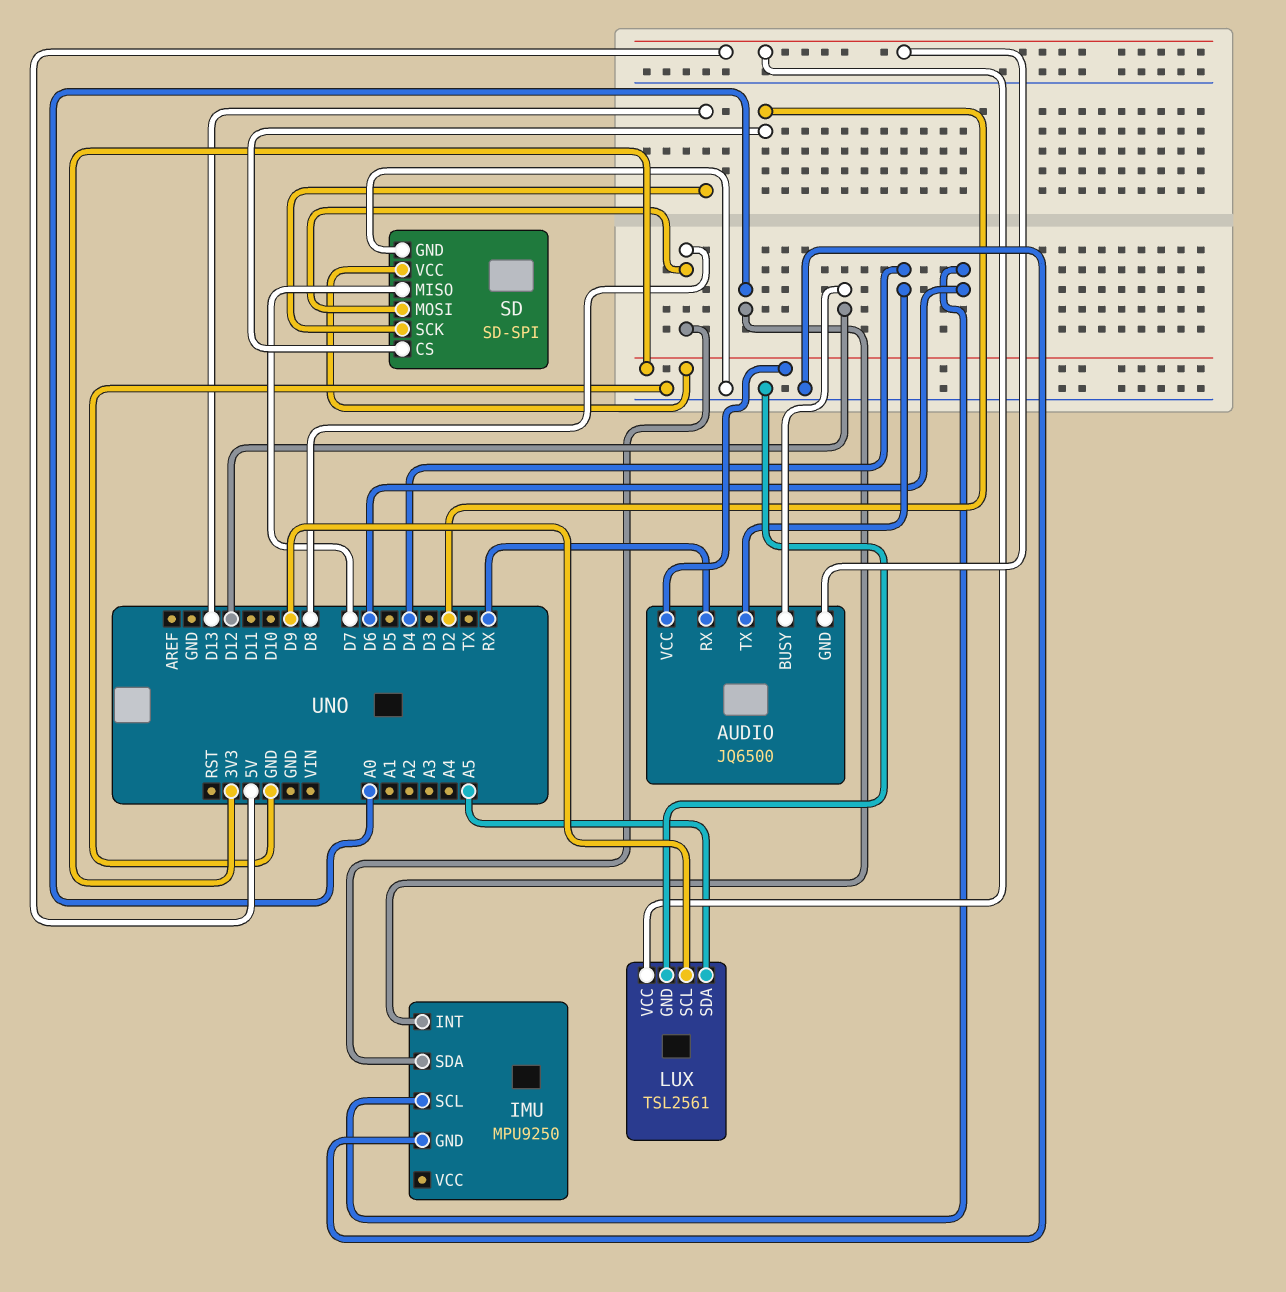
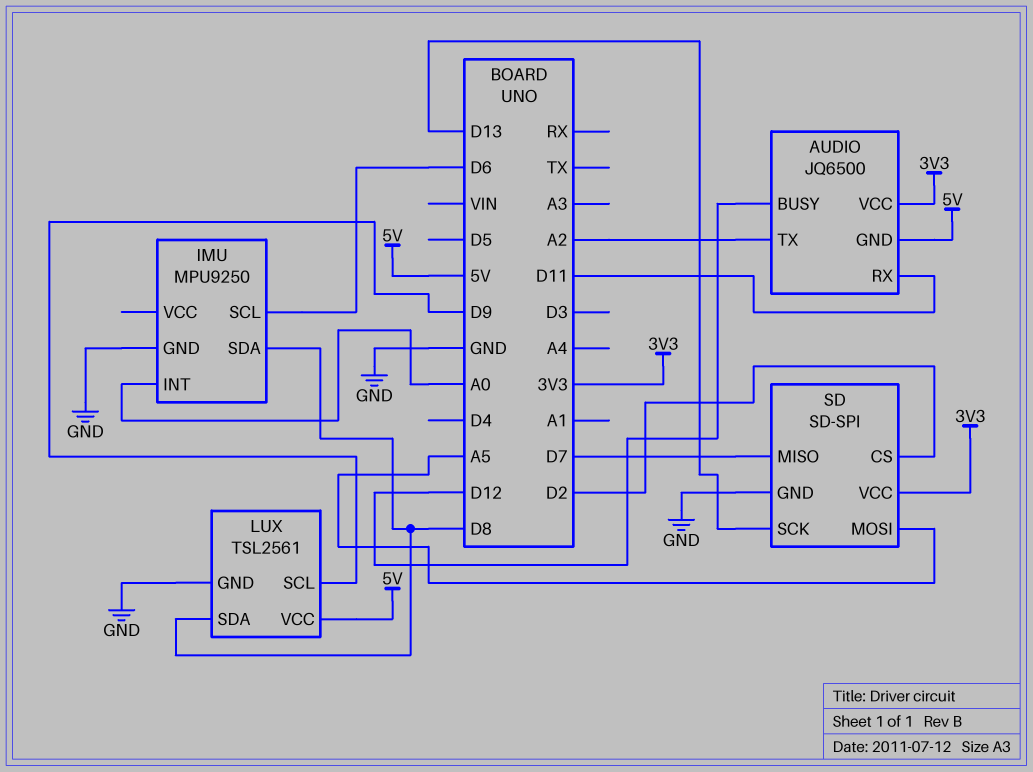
AUDIO pin RX: RX -> D11
AUDIO pin TX: D4 -> A2
LUX pin SDA: A5 -> D8
SD pin MOSI: D8 -> A5

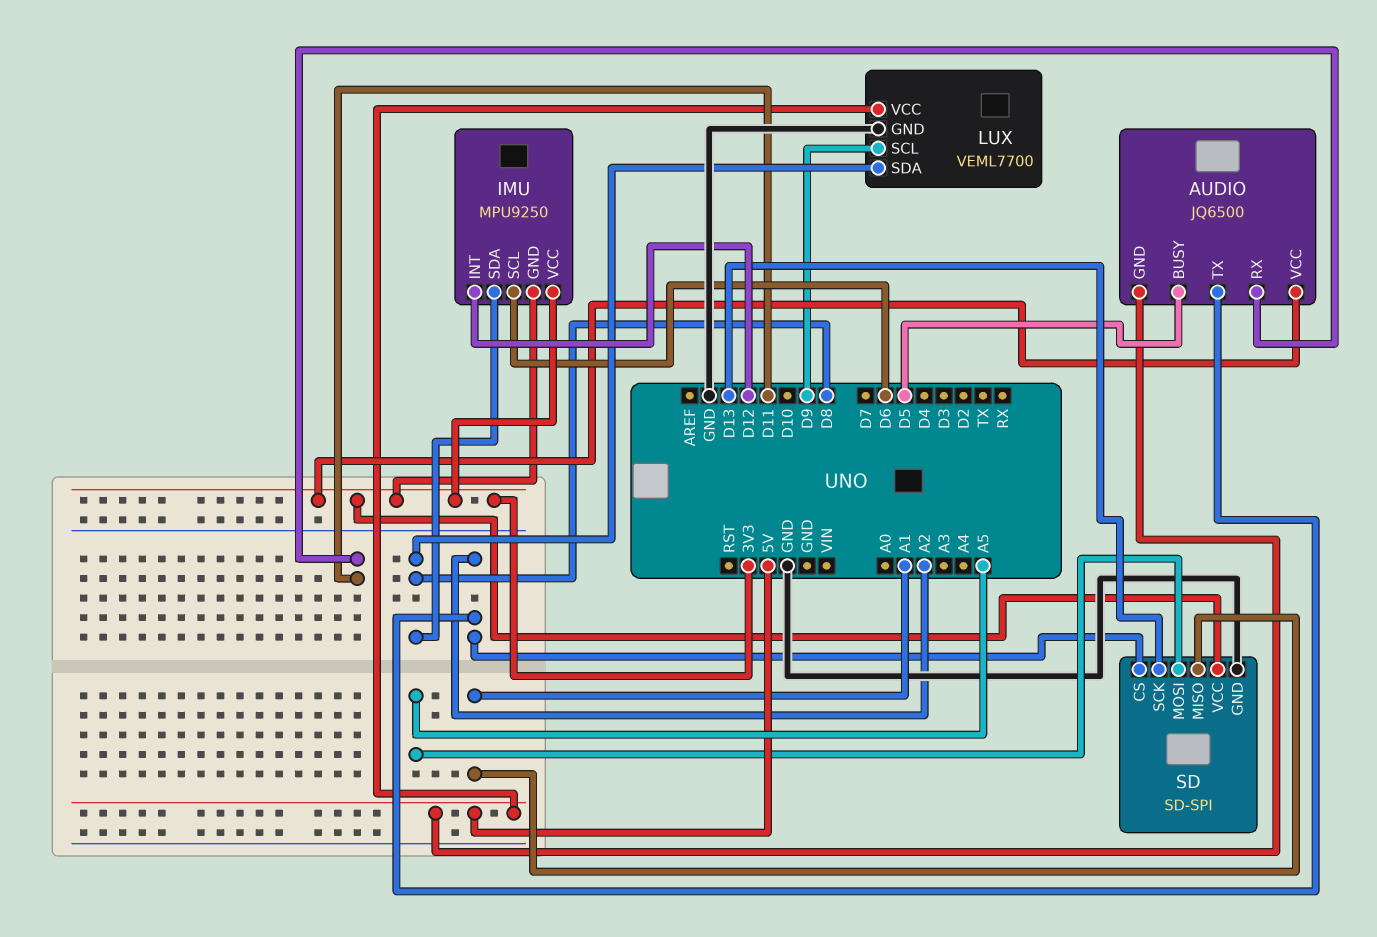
AUDIO pin BUSY: D12 -> D5
IMU pin GND: GND -> 3V3
IMU pin INT: A0 -> D12
IMU pin VCC: none -> 3V3
LUX: TSL2561 -> VEML7700
SD pin CS: D2 -> A2
SD pin MISO: D7 -> A1

